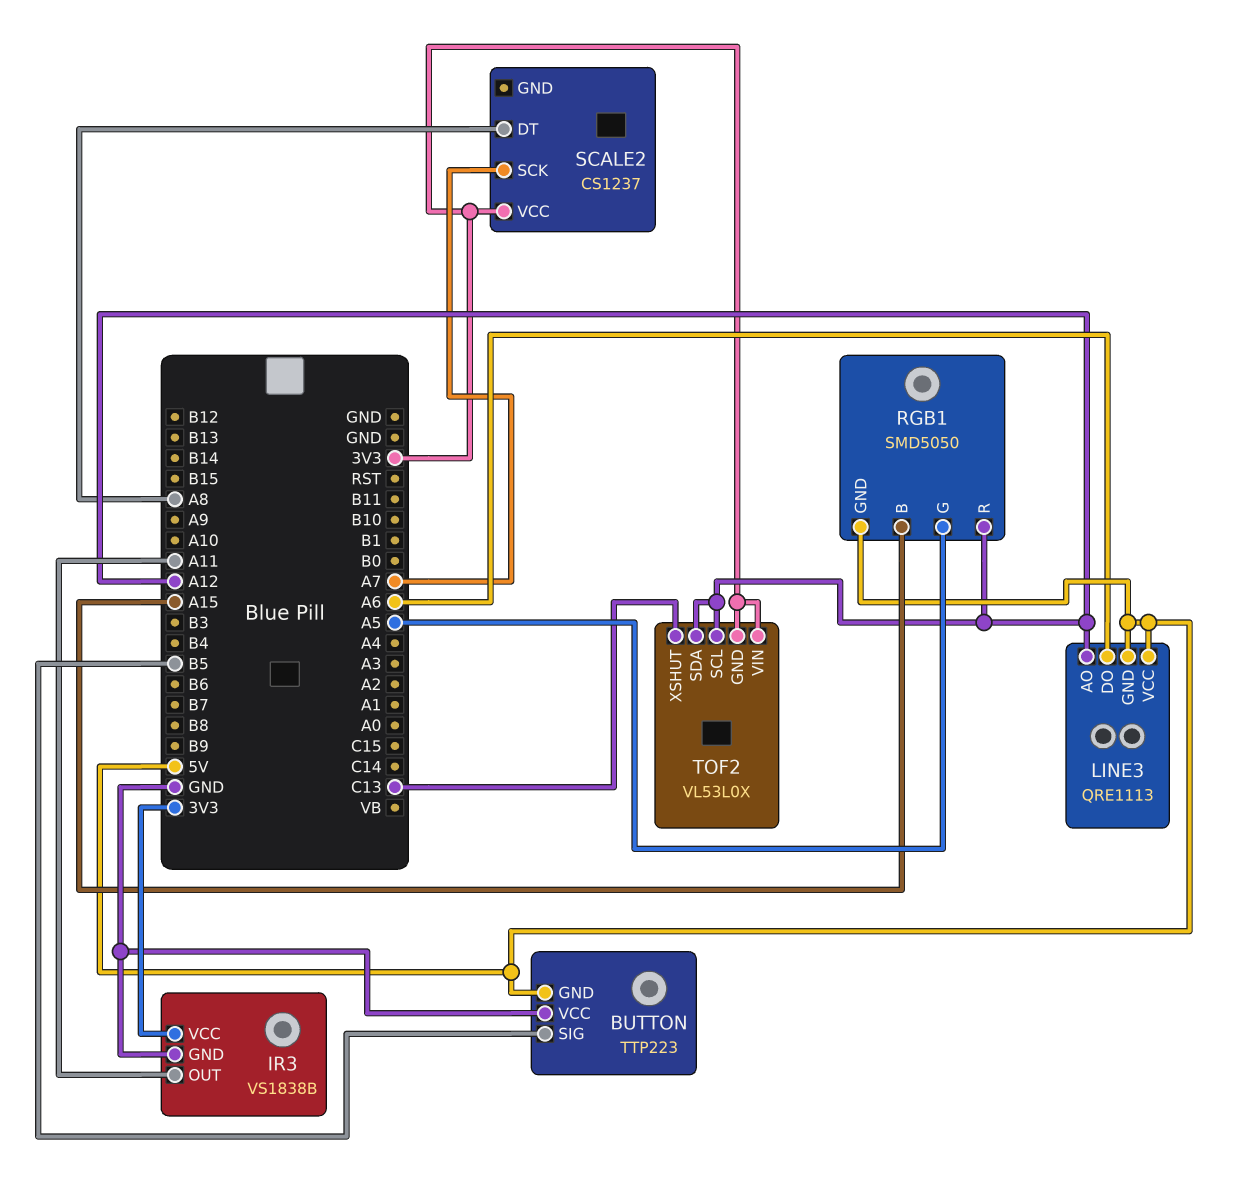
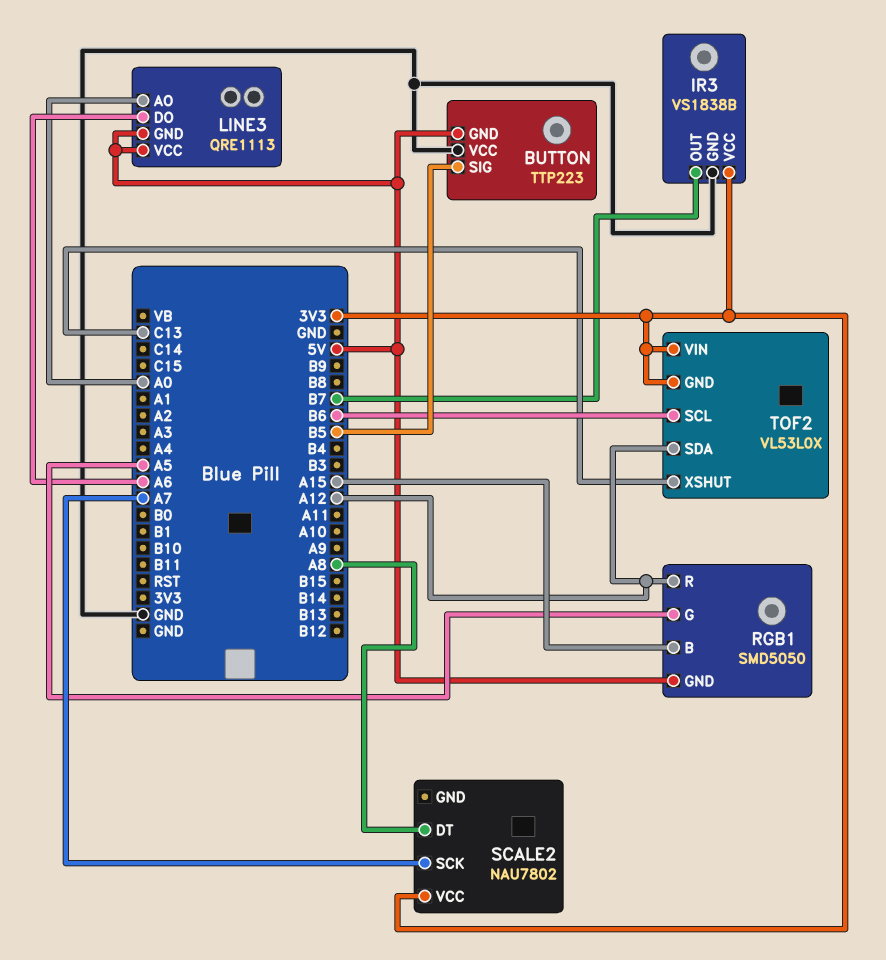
IR3 pin OUT: A11 -> B7
LINE3 pin AO: A12 -> A0
SCALE2: CS1237 -> NAU7802
TOF2 pin SCL: A12 -> B6

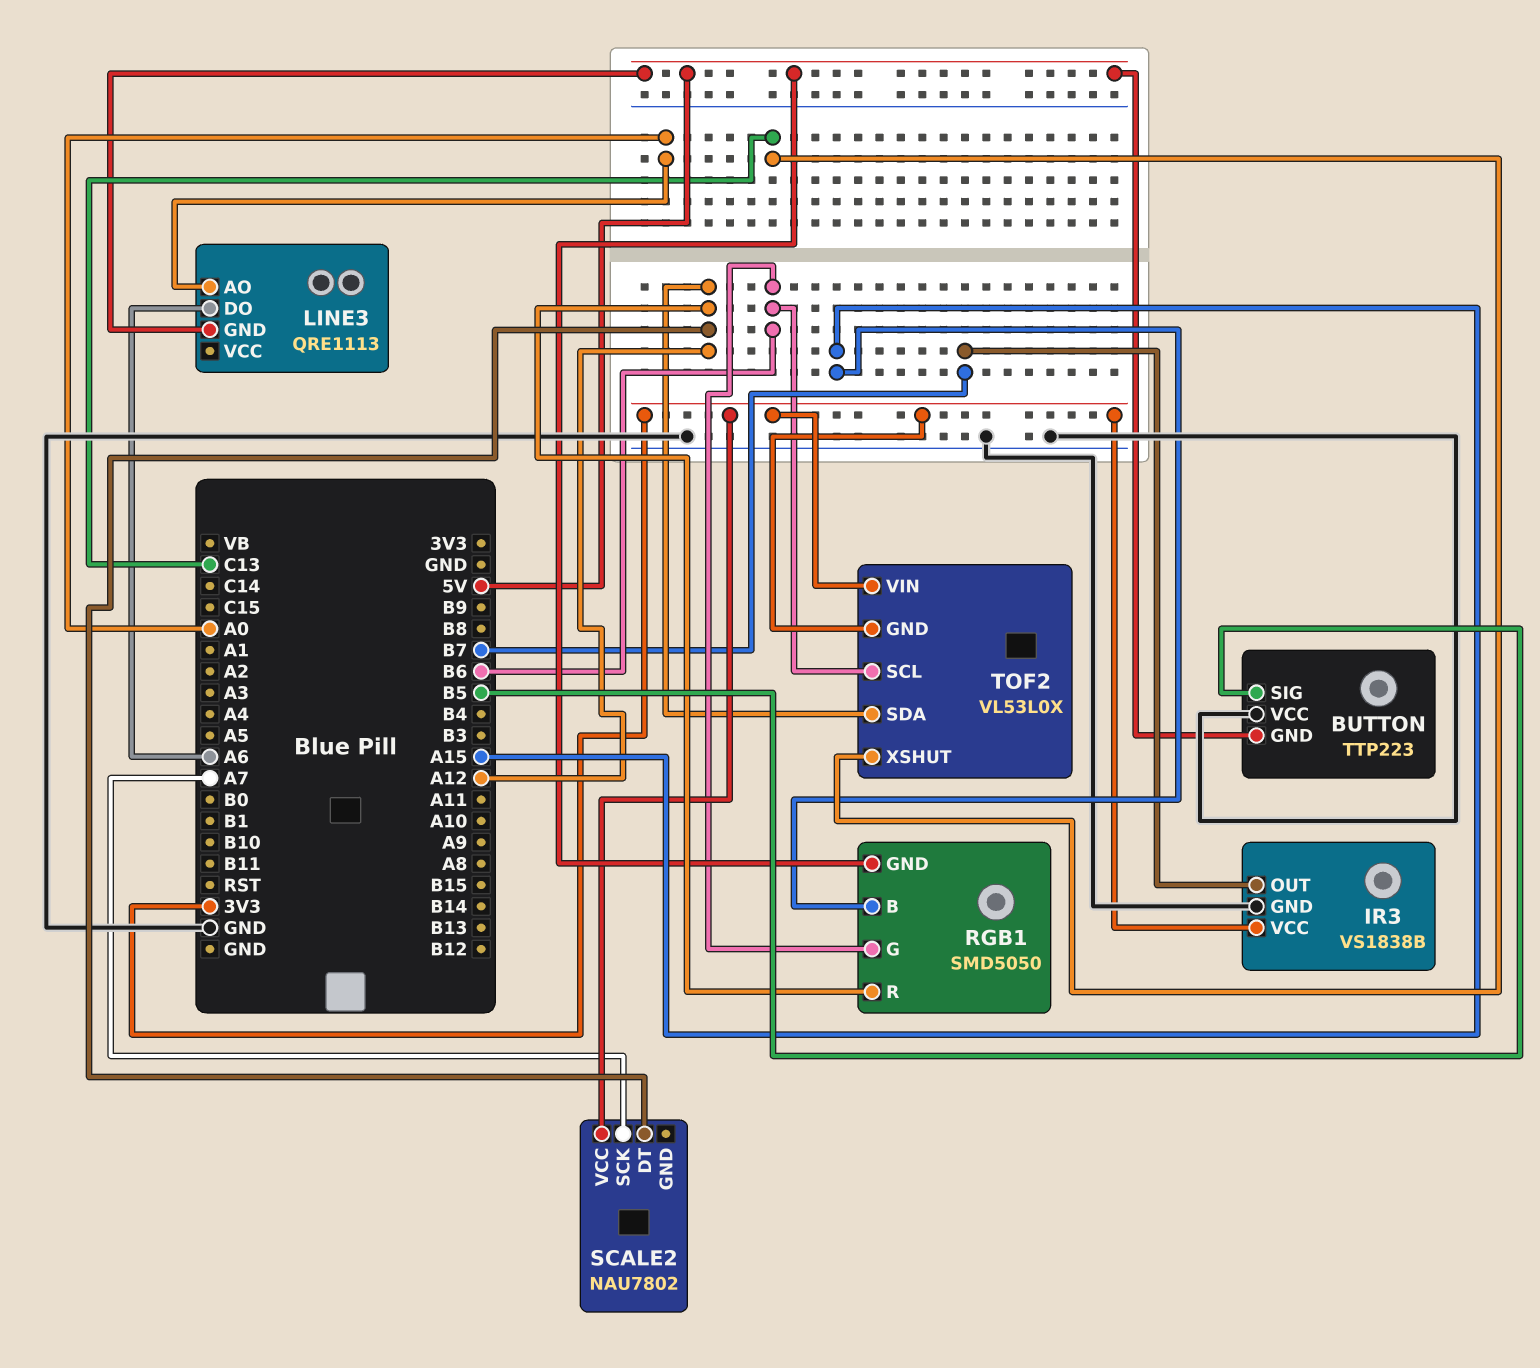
LINE3 pin VCC: 5V -> none
RGB1 pin G: A5 -> B6
SCALE2 pin DT: A8 -> A12

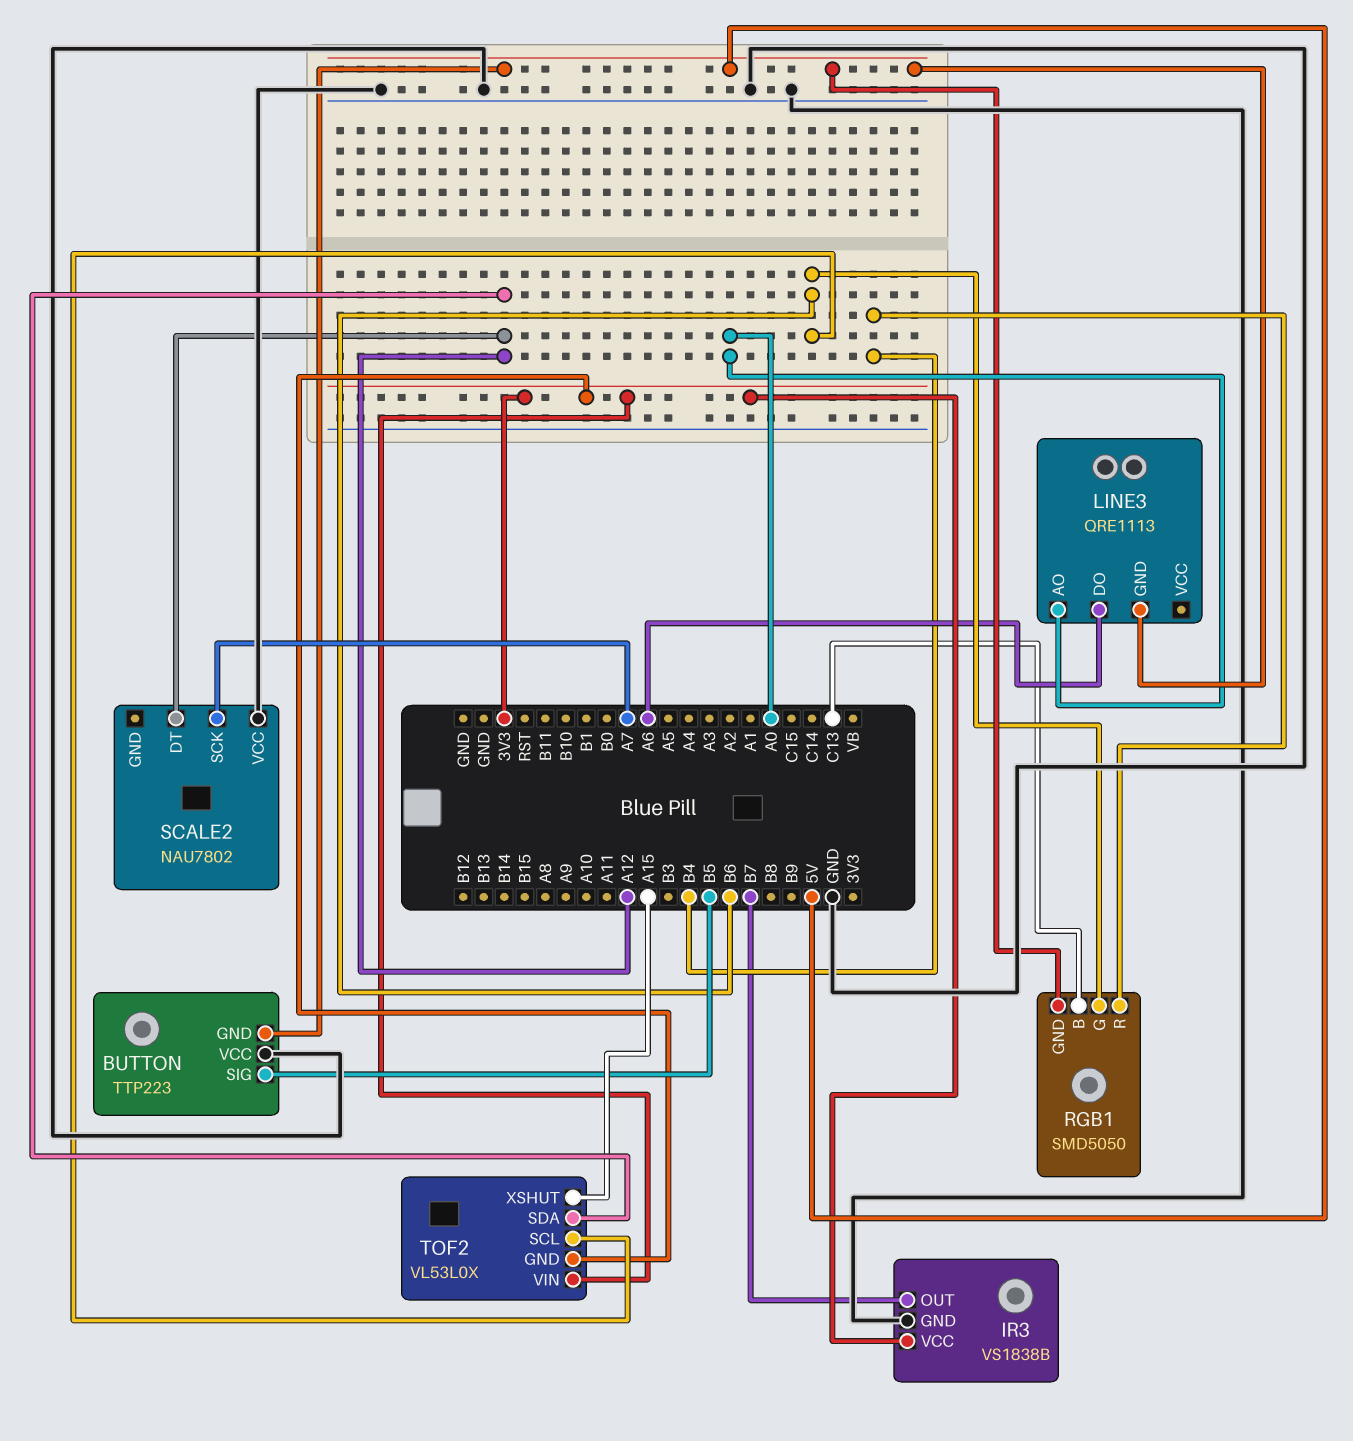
RGB1 pin B: A15 -> C13
RGB1 pin R: A12 -> B4
SCALE2 pin VCC: 3V3 -> GND
TOF2 pin XSHUT: C13 -> A15

